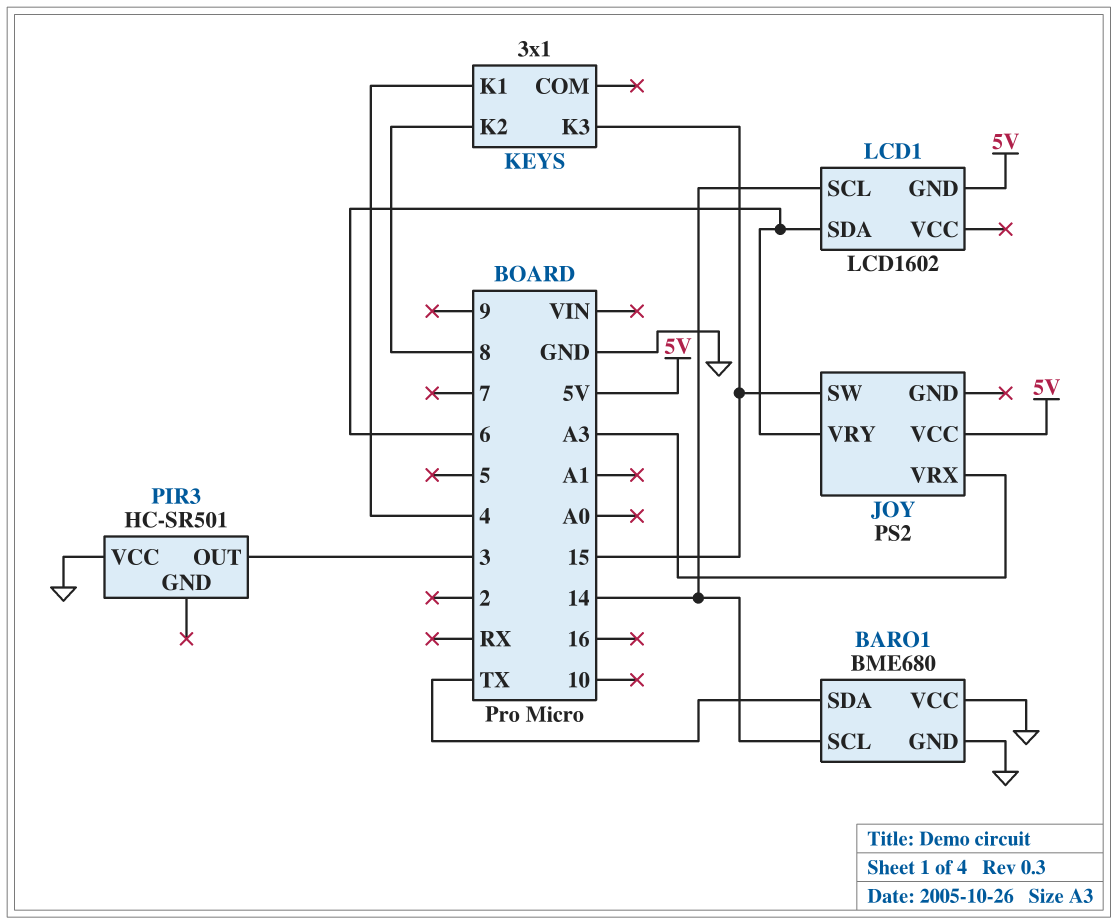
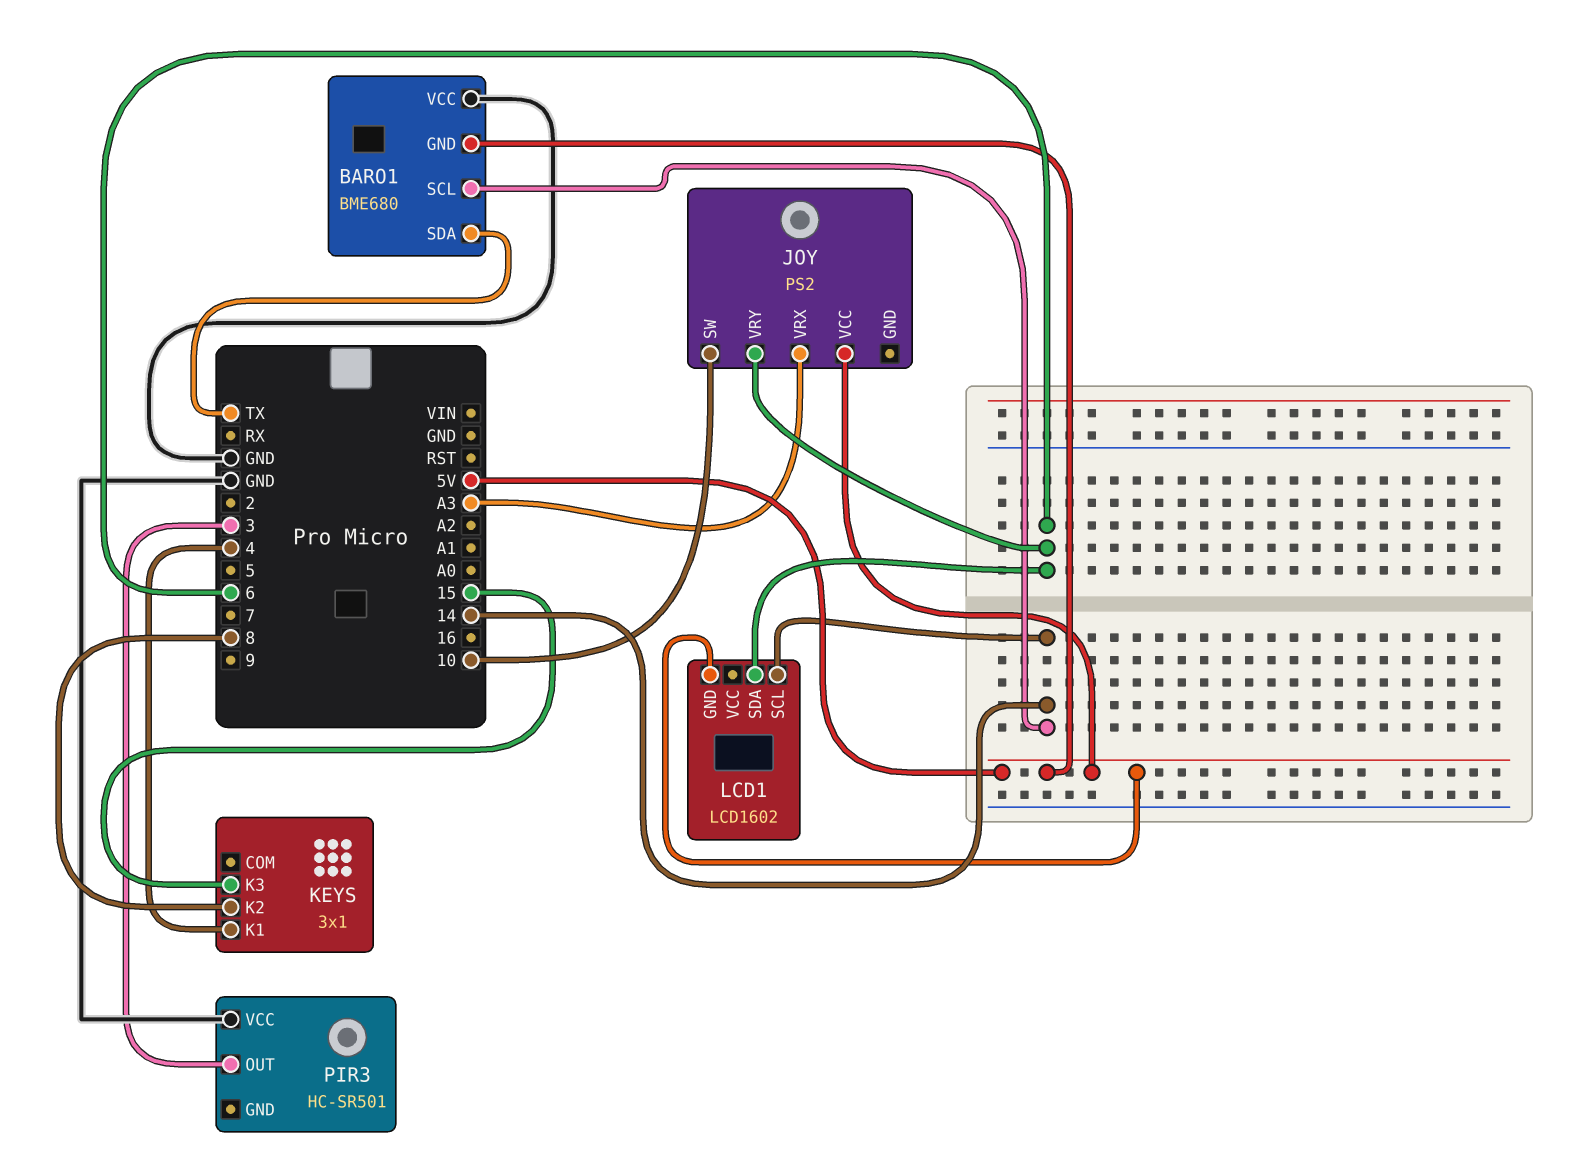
BARO1 pin GND: GND -> 5V
JOY pin SW: 15 -> 10

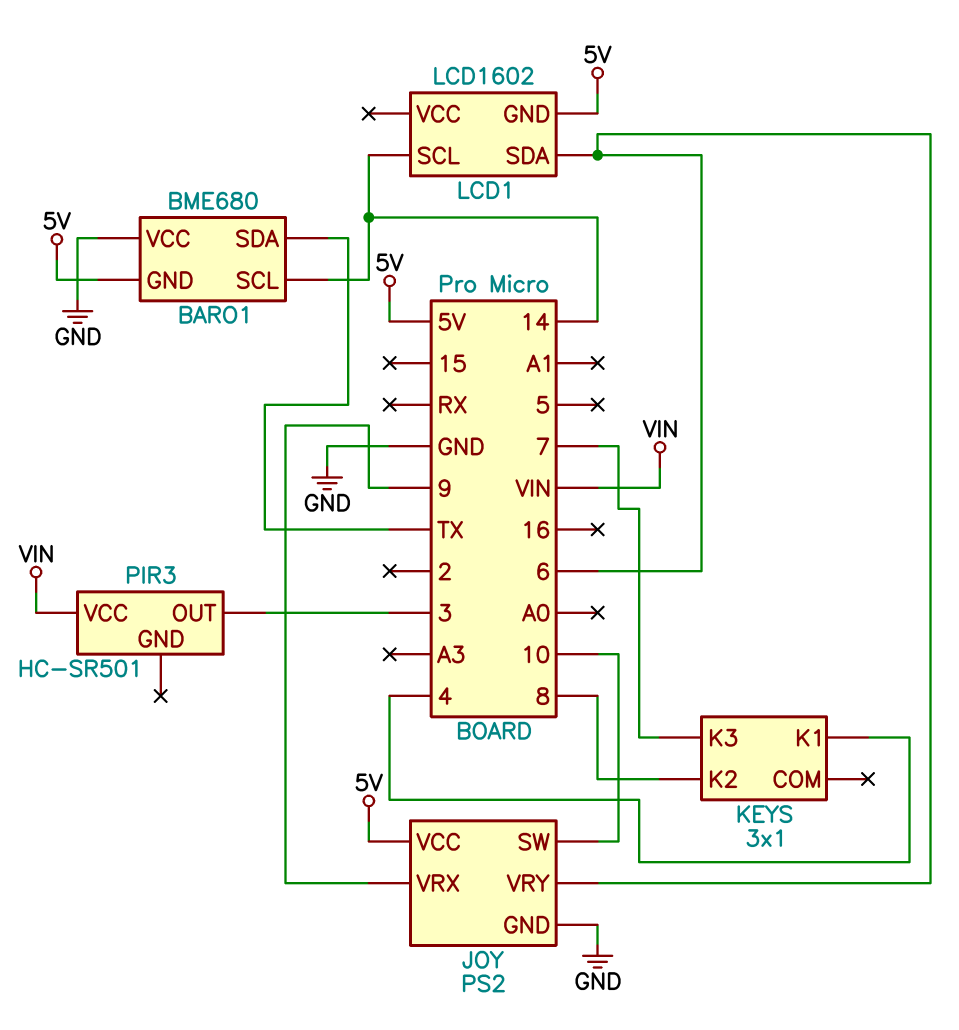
JOY pin GND: none -> GND
JOY pin VRX: A3 -> 9
KEYS pin K3: 15 -> 7
PIR3 pin VCC: GND -> VIN

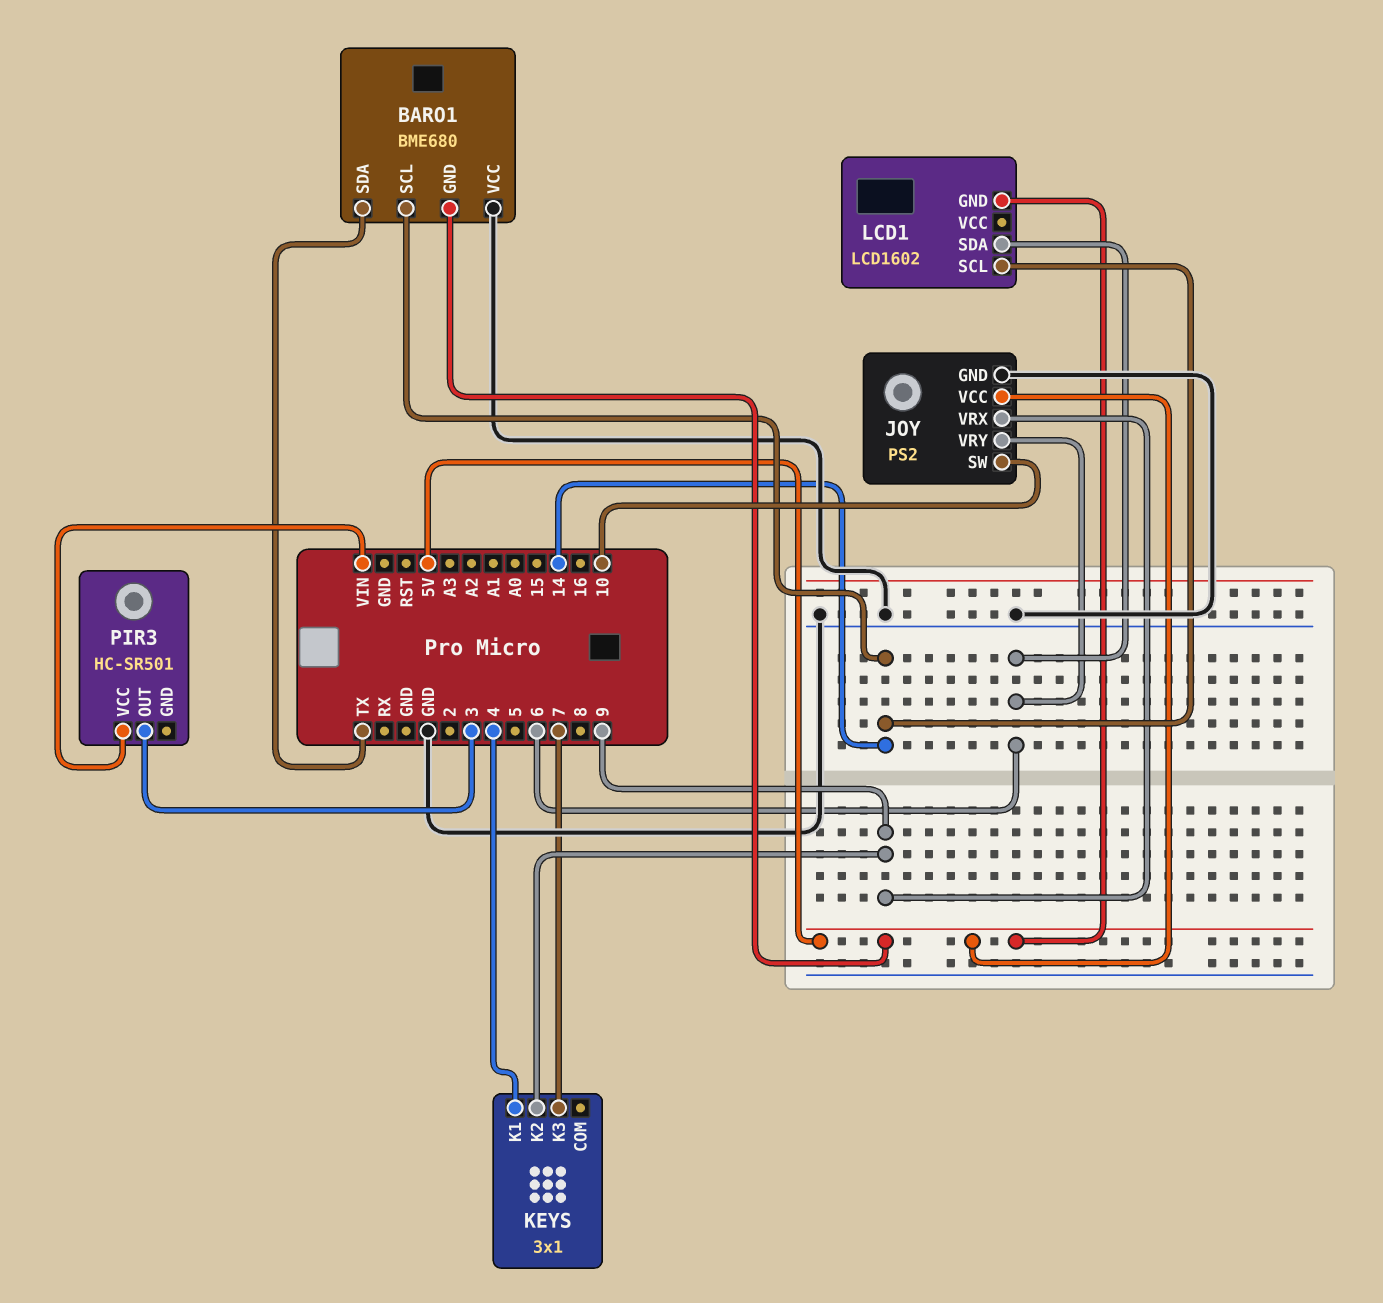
KEYS pin K2: 8 -> 9

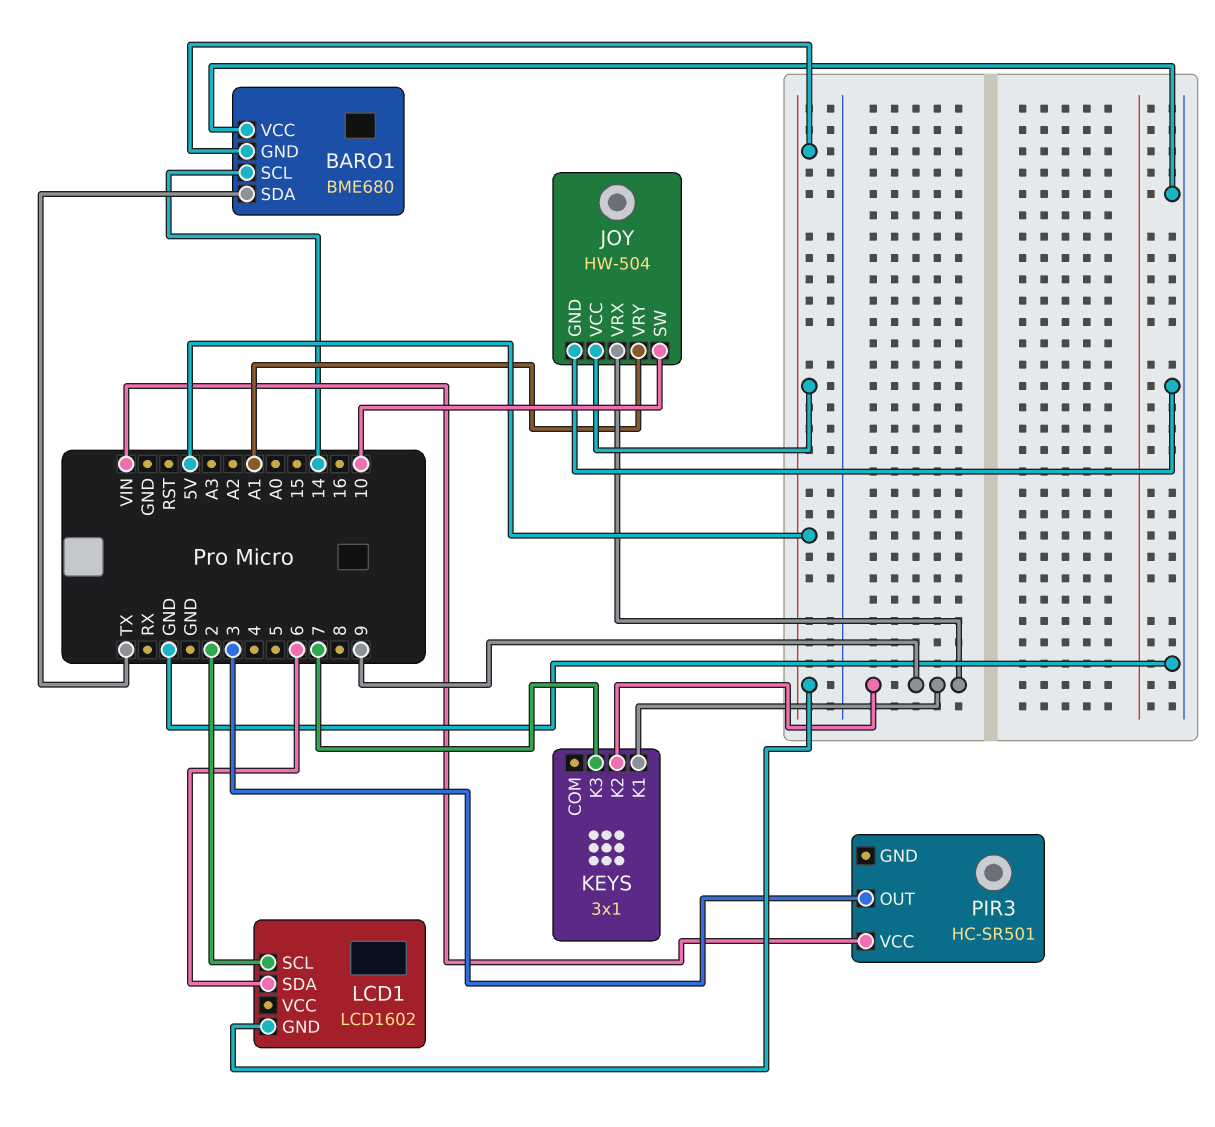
JOY: PS2 -> HW-504
JOY pin VRY: 6 -> A1
KEYS pin K1: 4 -> 9
LCD1 pin SCL: 14 -> 2

